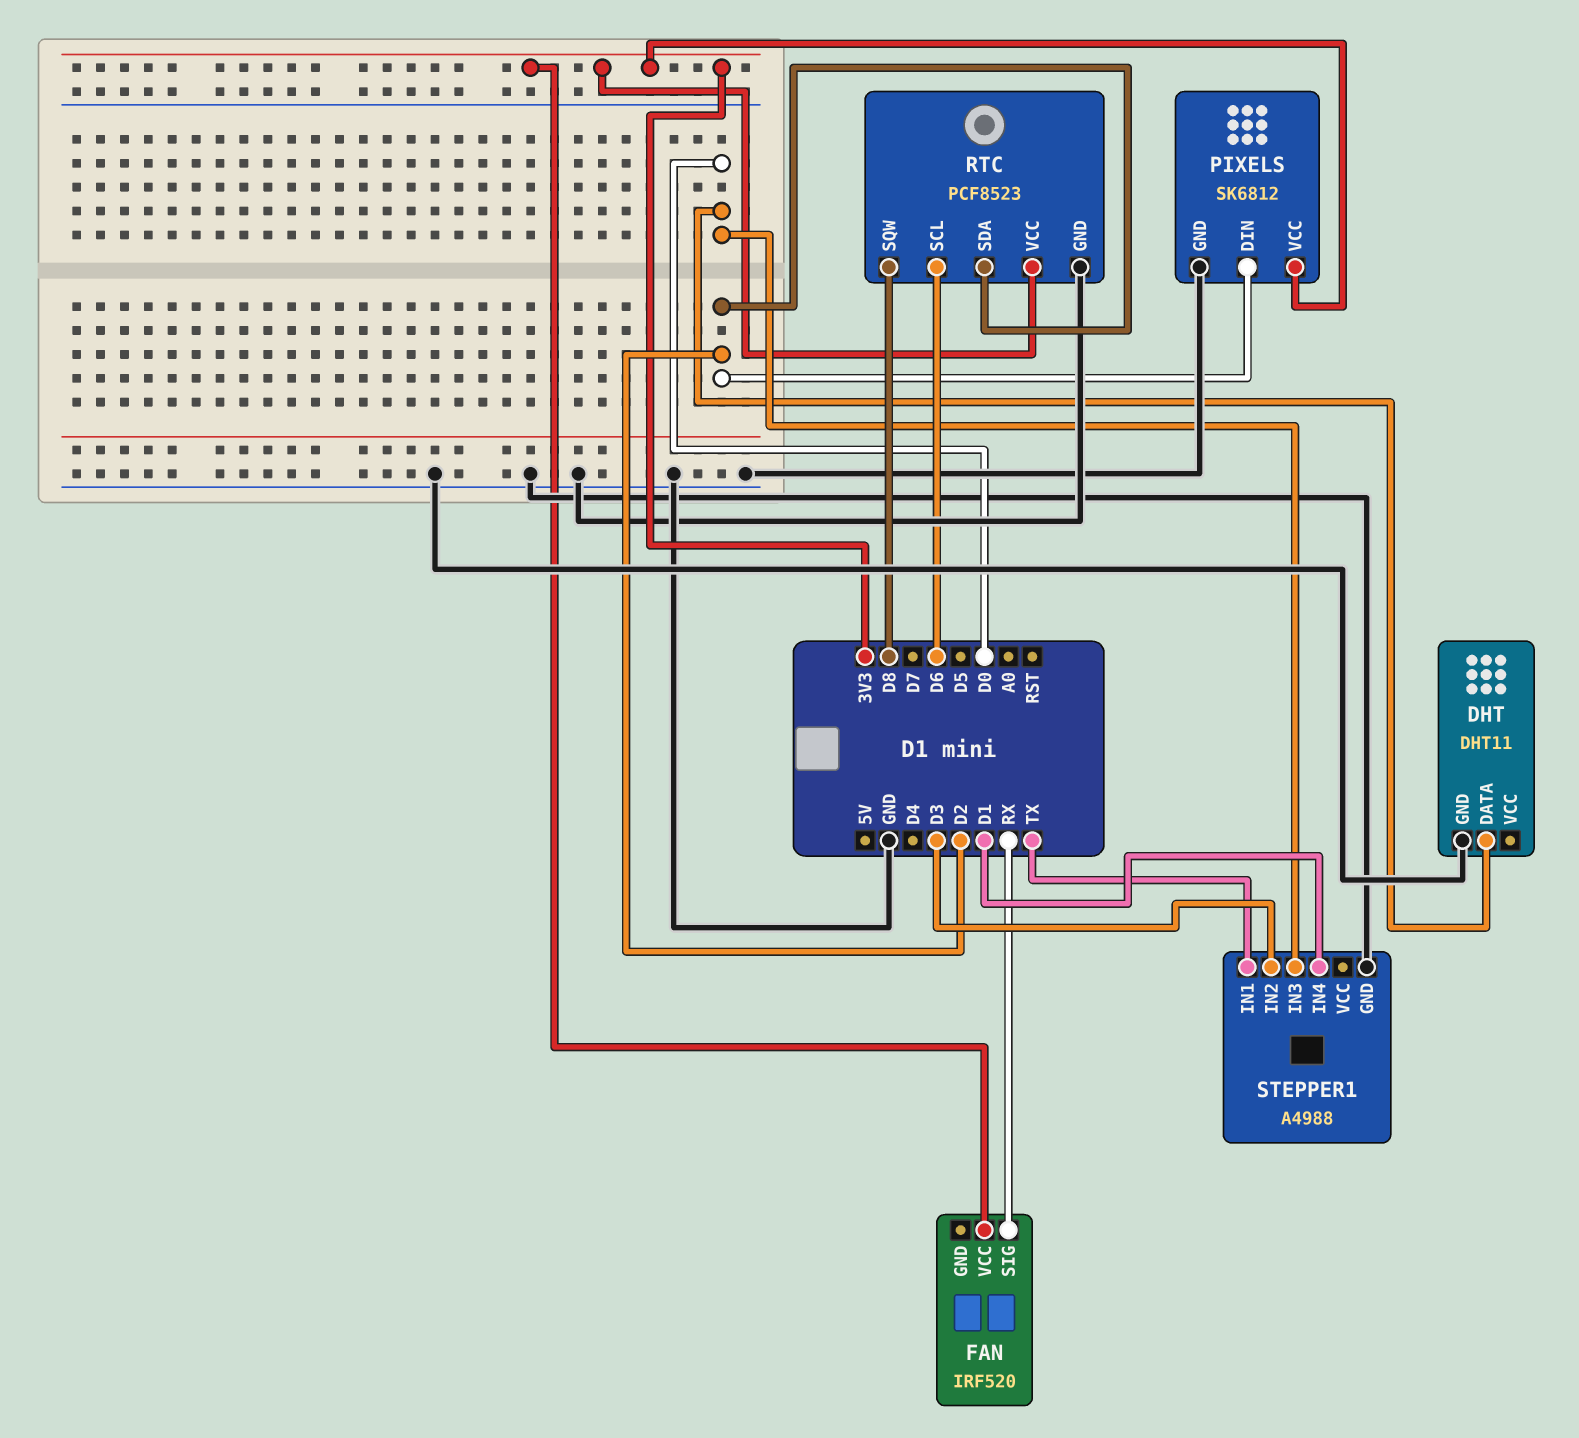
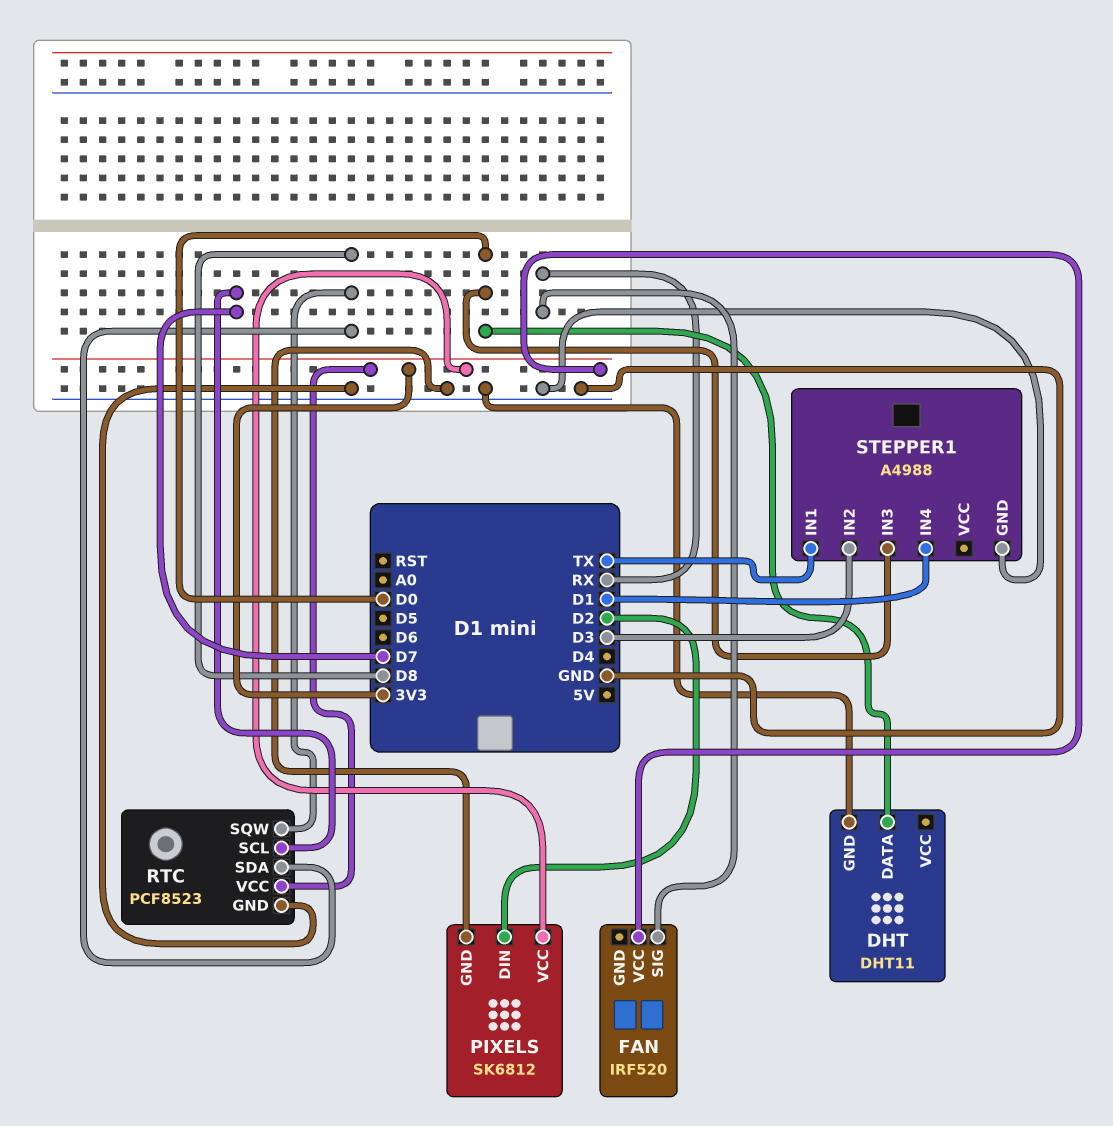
RTC pin SCL: D6 -> D7
RTC pin SDA: D2 -> D8

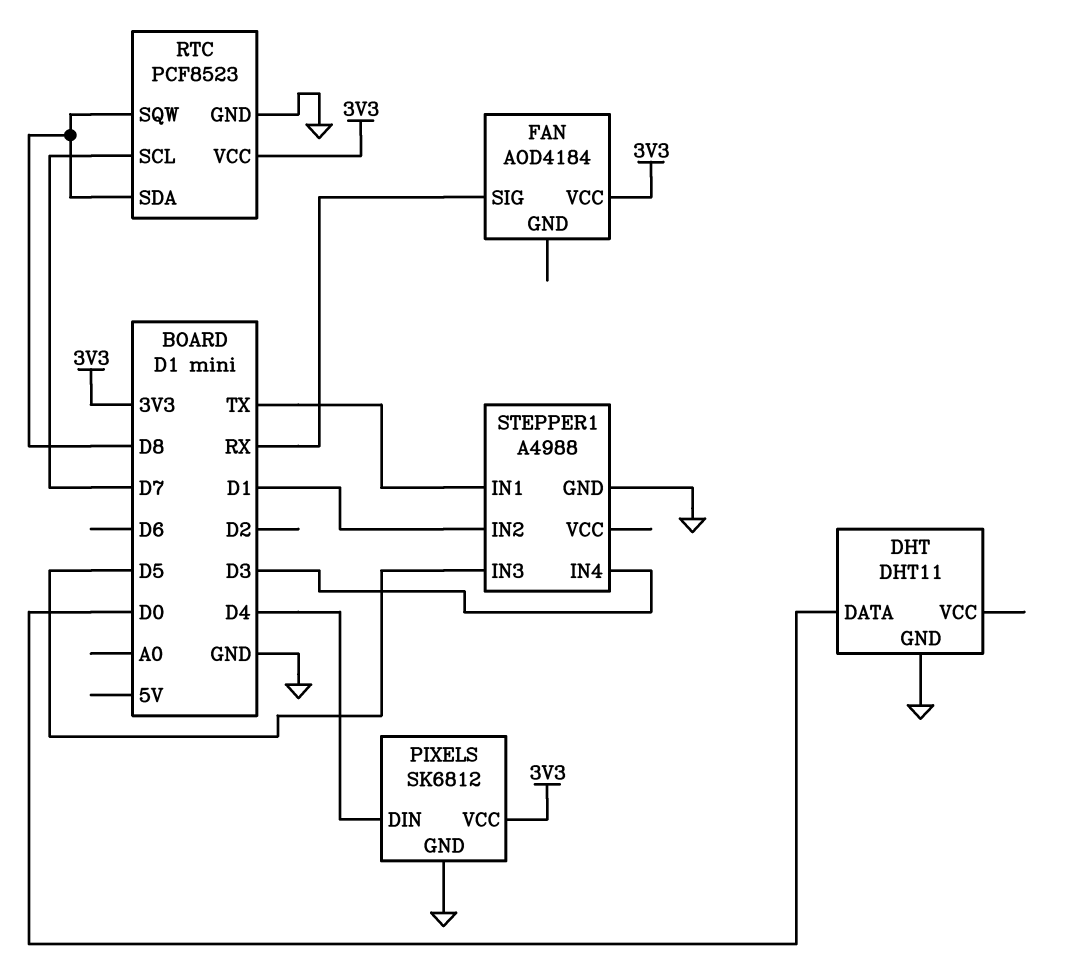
FAN: IRF520 -> AOD4184
PIXELS pin DIN: D2 -> D4
STEPPER1 pin IN2: D3 -> D1
STEPPER1 pin IN3: D0 -> D5
STEPPER1 pin IN4: D1 -> D3

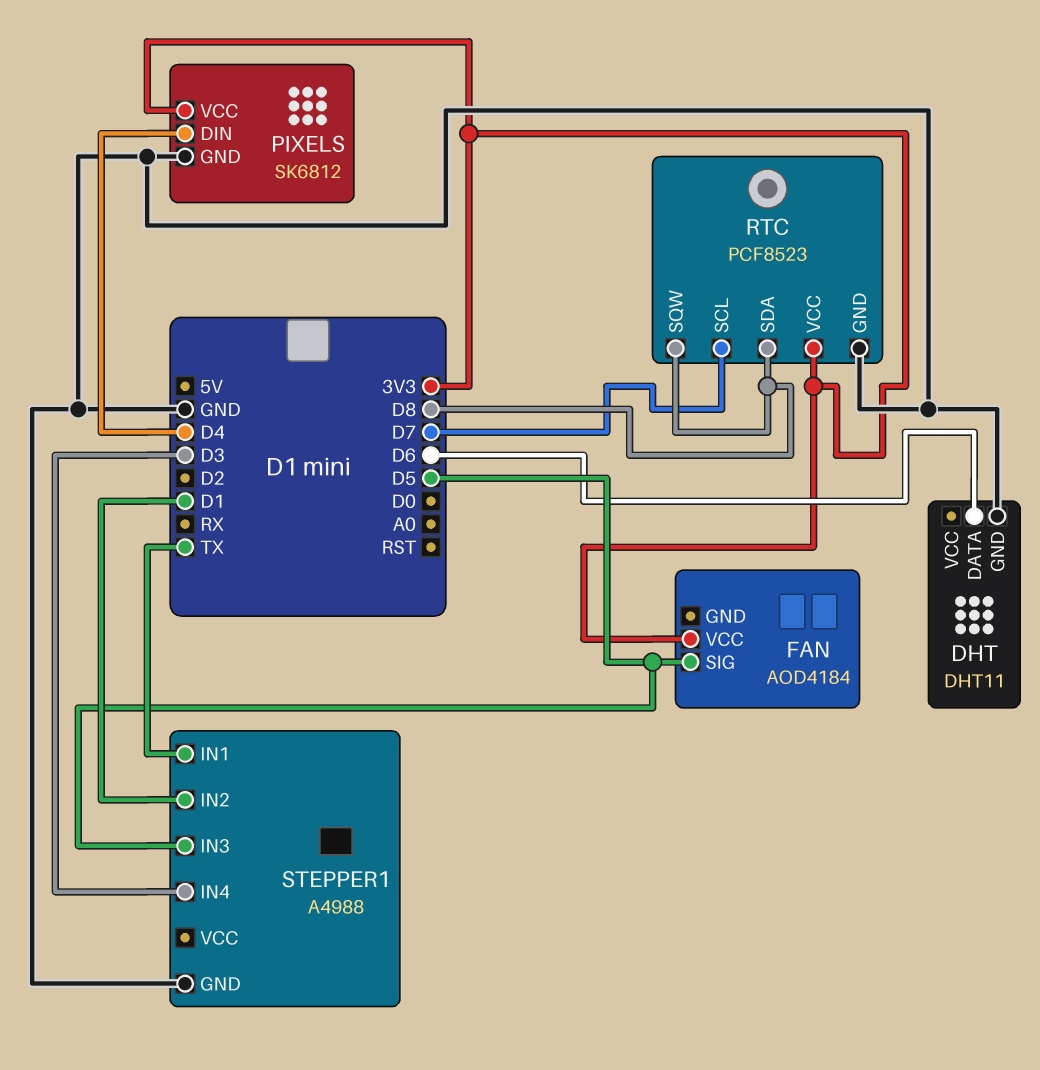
DHT pin DATA: D0 -> D6
FAN pin SIG: RX -> D5

